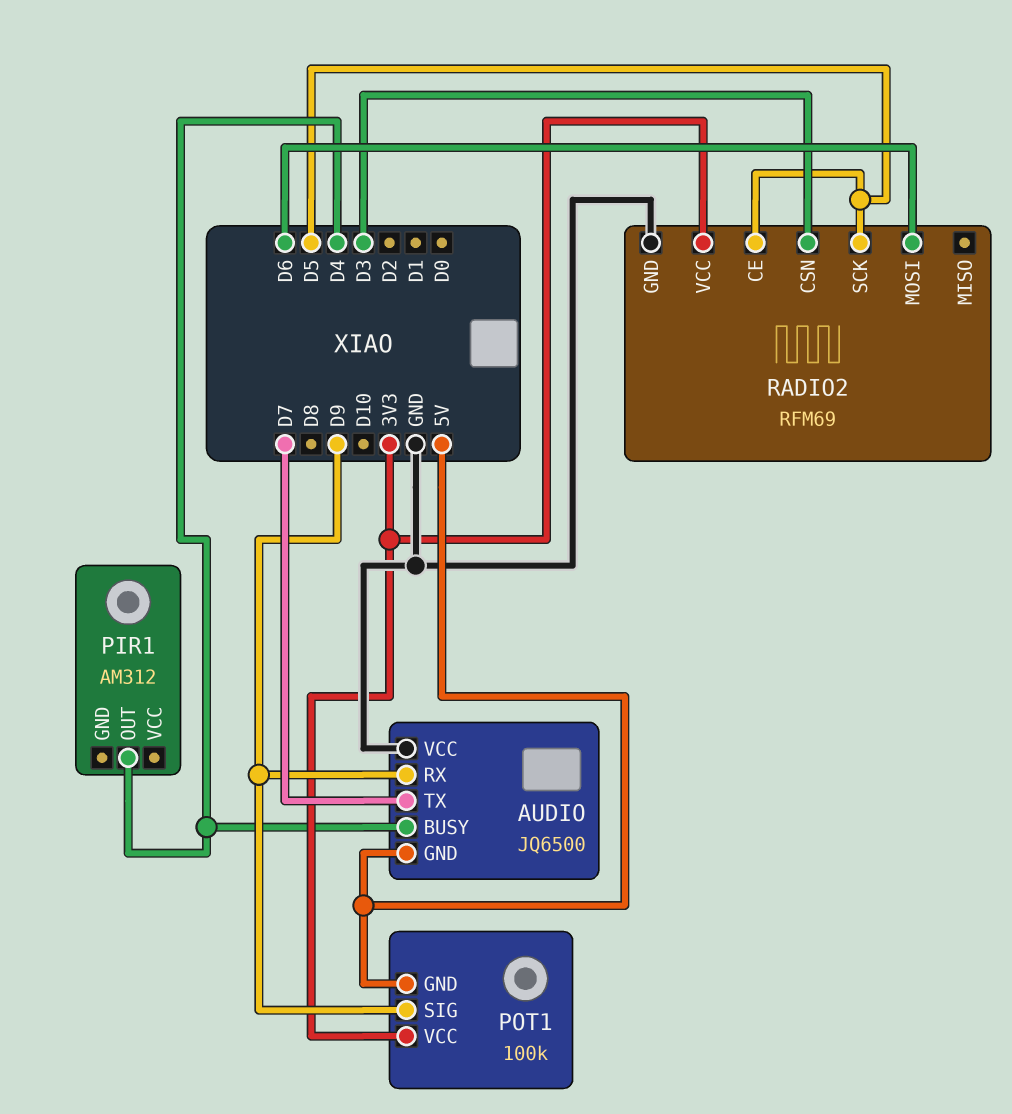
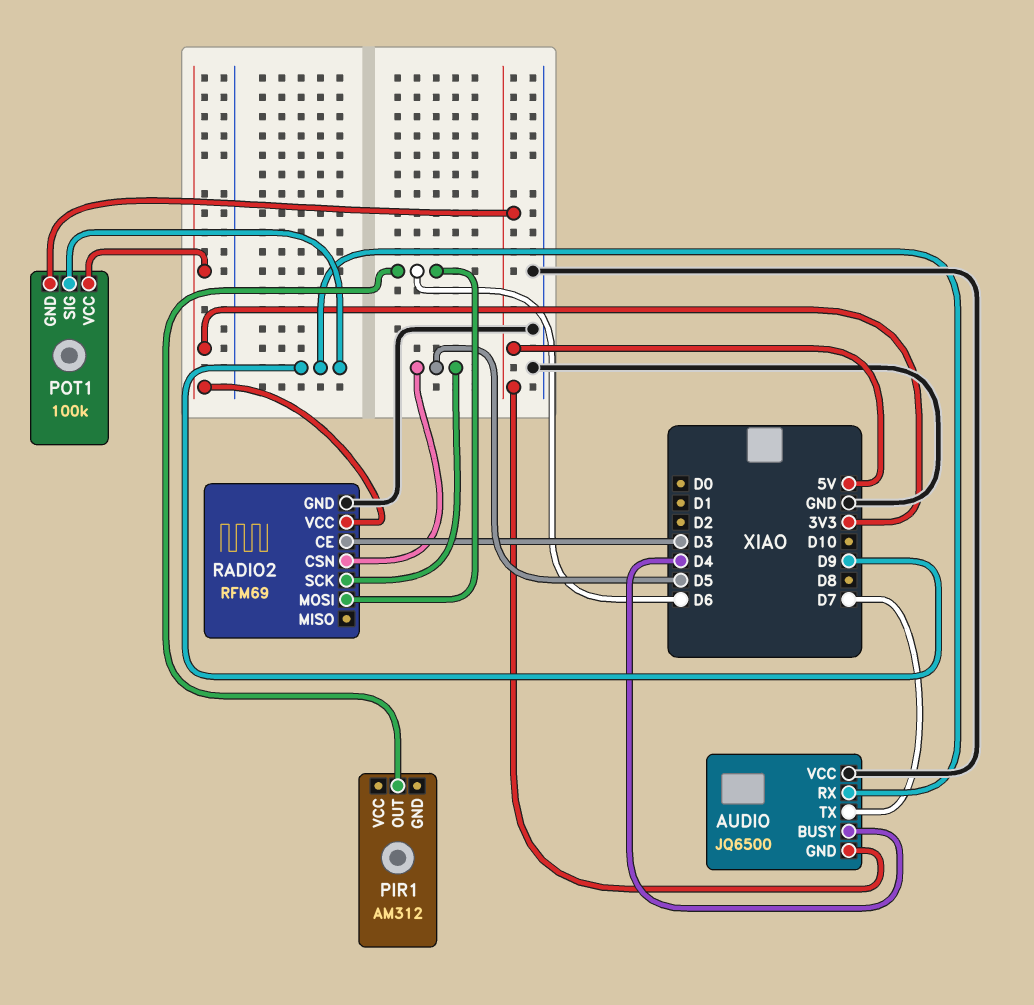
PIR1 pin OUT: D4 -> D6
RADIO2 pin CE: D5 -> D3
RADIO2 pin CSN: D3 -> D5

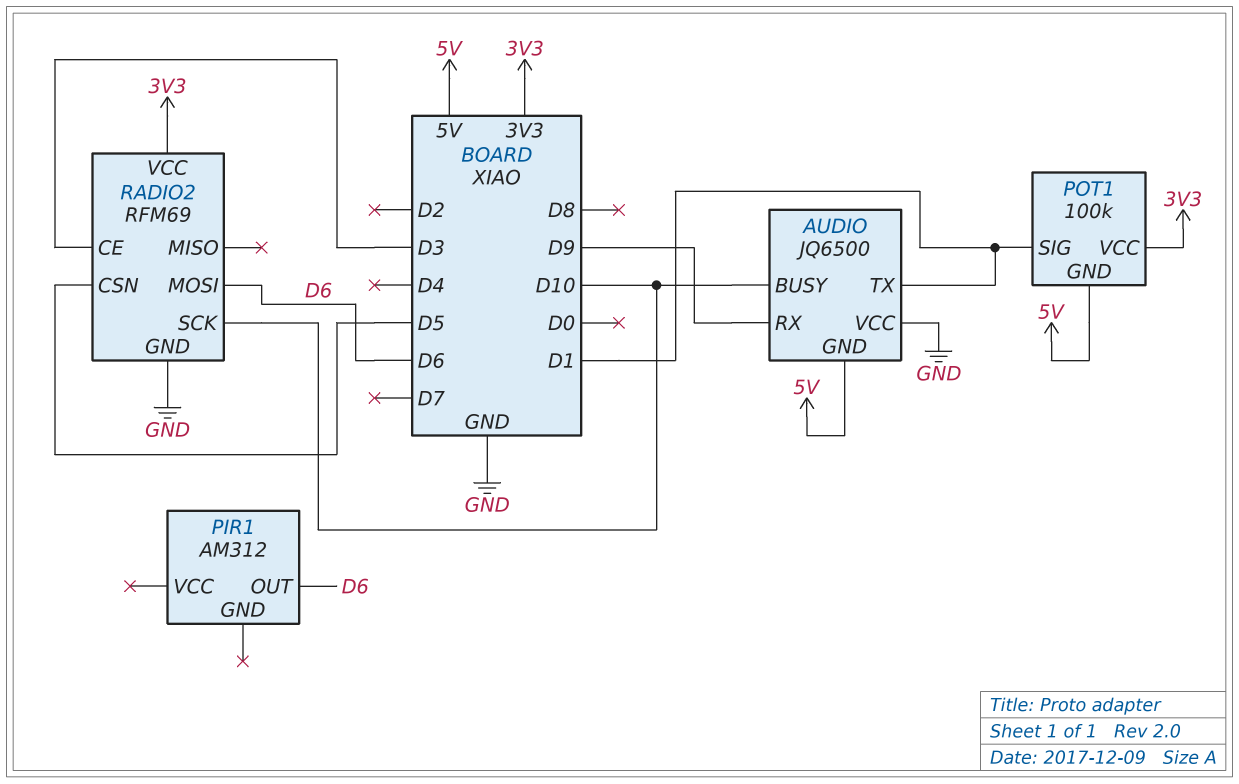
AUDIO pin BUSY: D4 -> D10
AUDIO pin TX: D7 -> D1
POT1 pin SIG: D9 -> D1
RADIO2 pin SCK: D5 -> D10

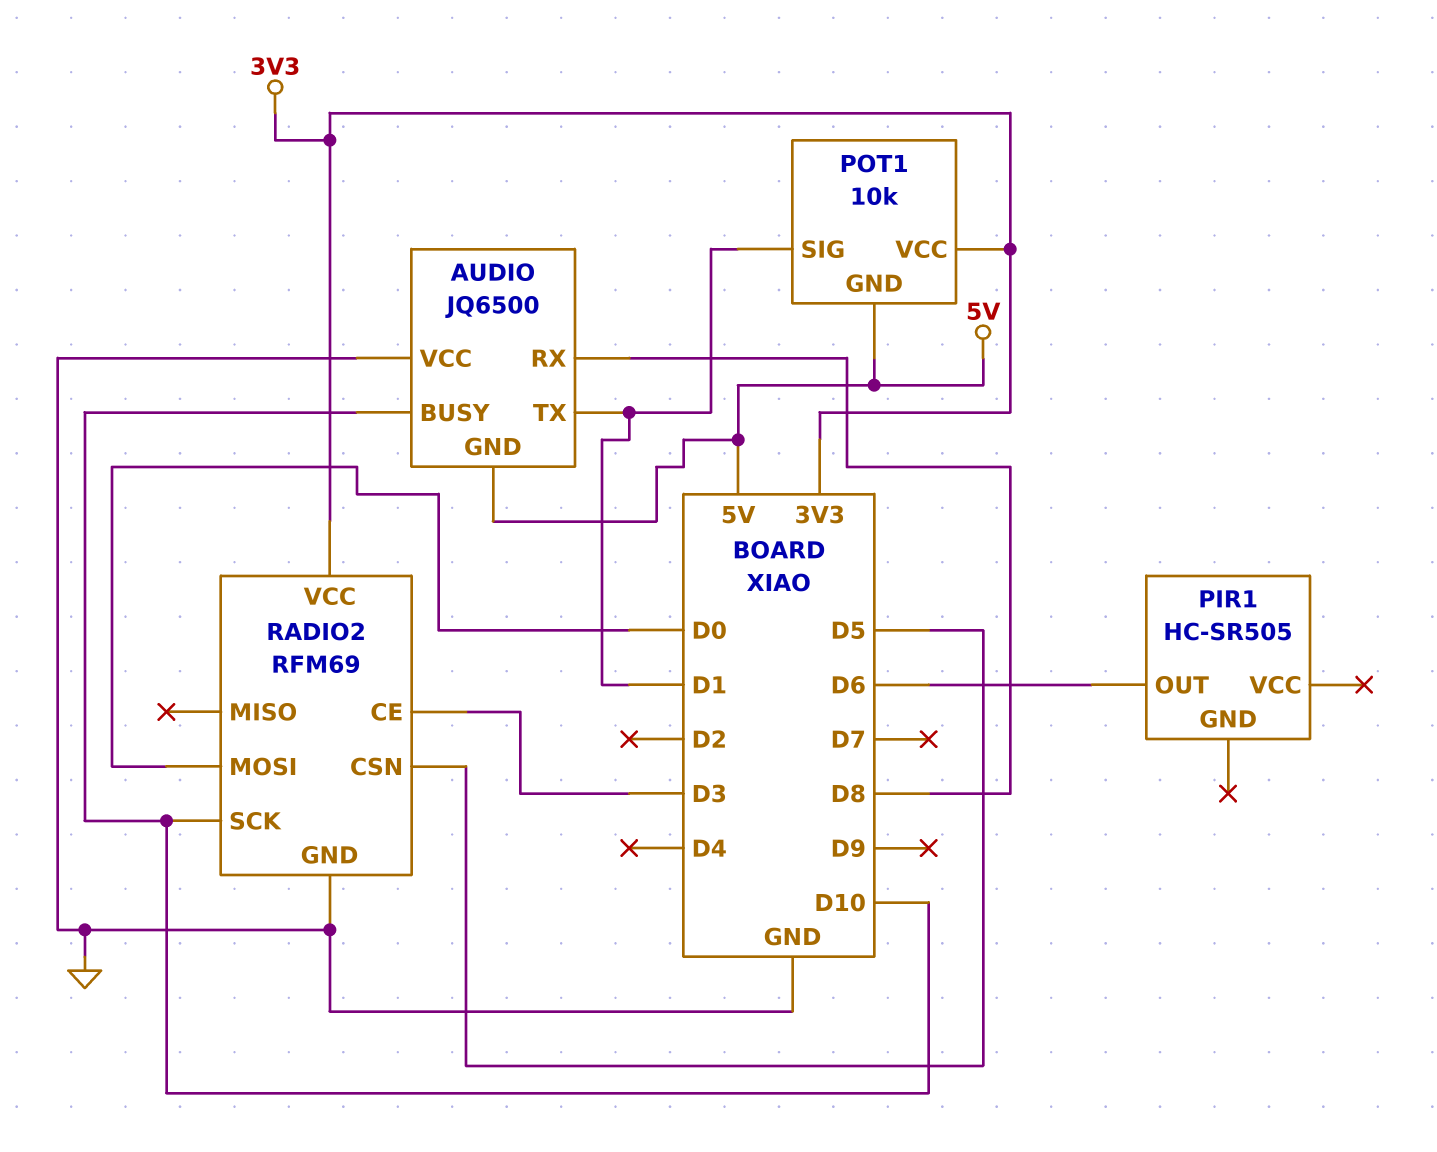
AUDIO pin RX: D9 -> D8
PIR1: AM312 -> HC-SR505
POT1: 100k -> 10k
RADIO2 pin MOSI: D6 -> D0

